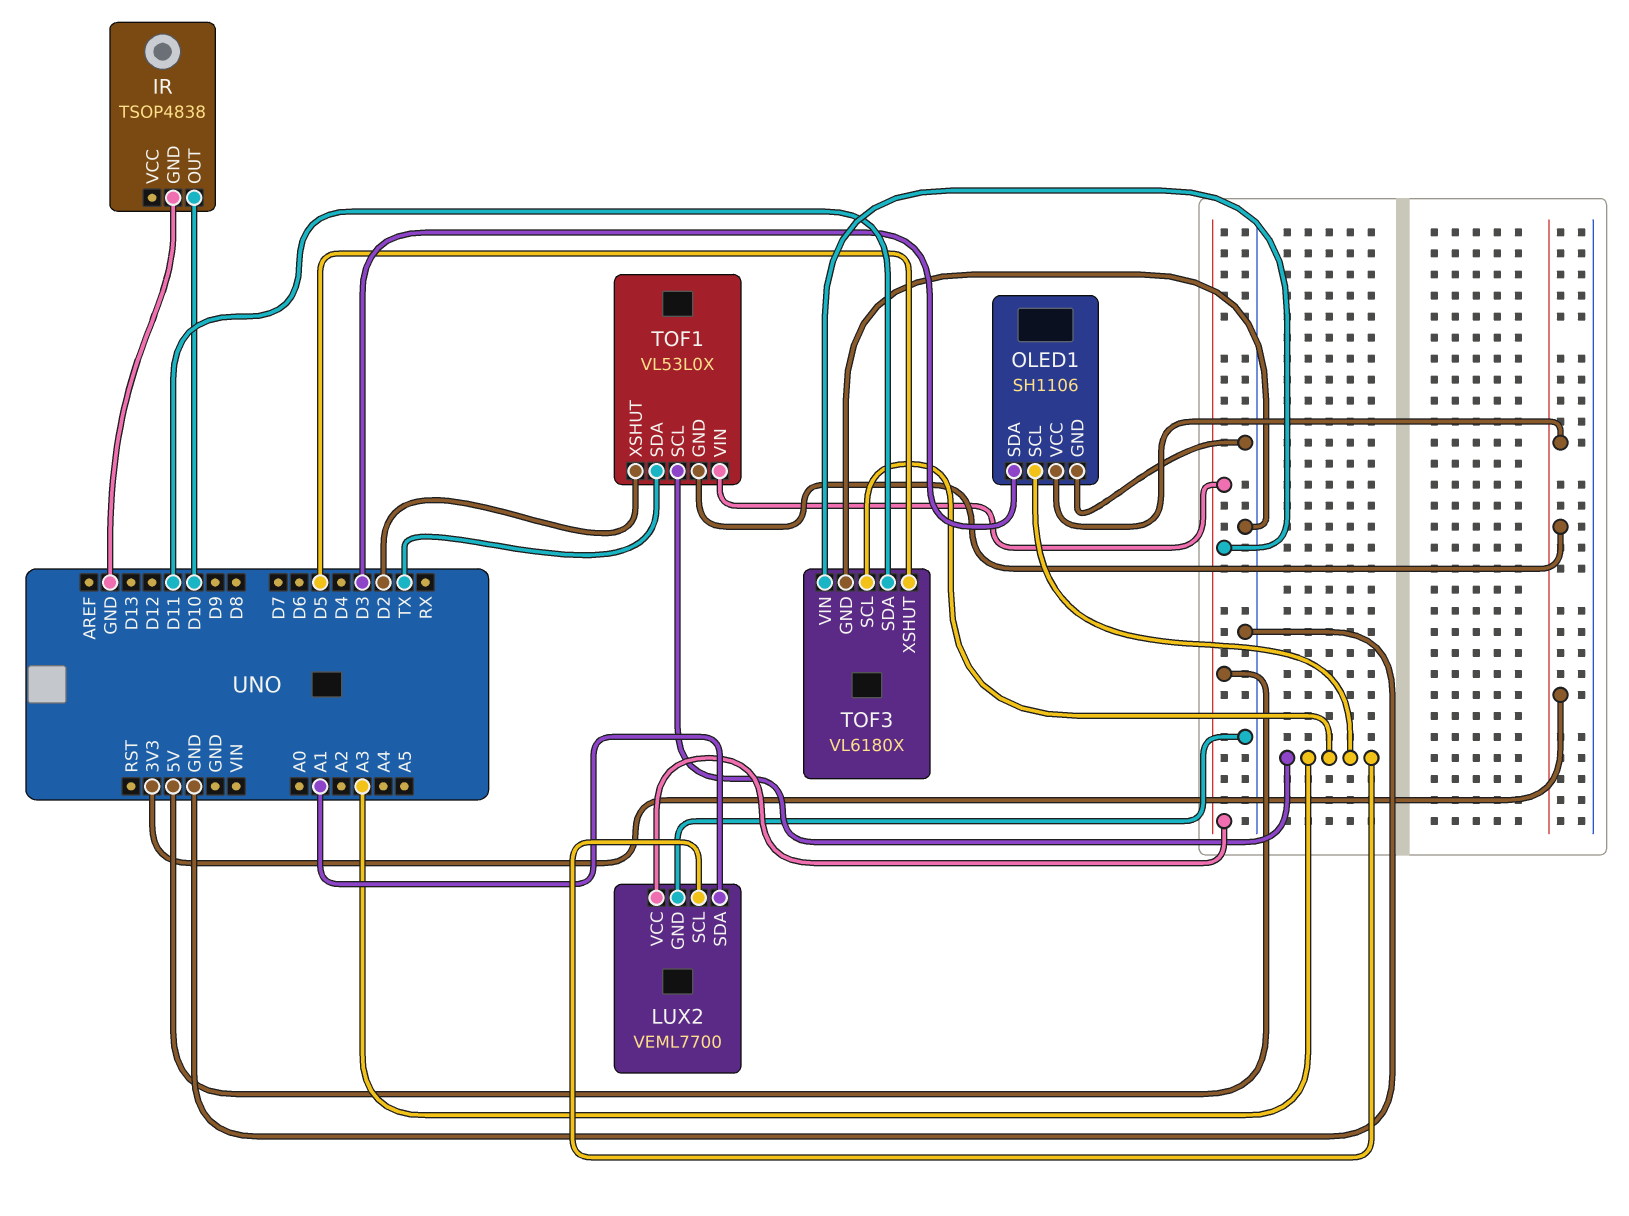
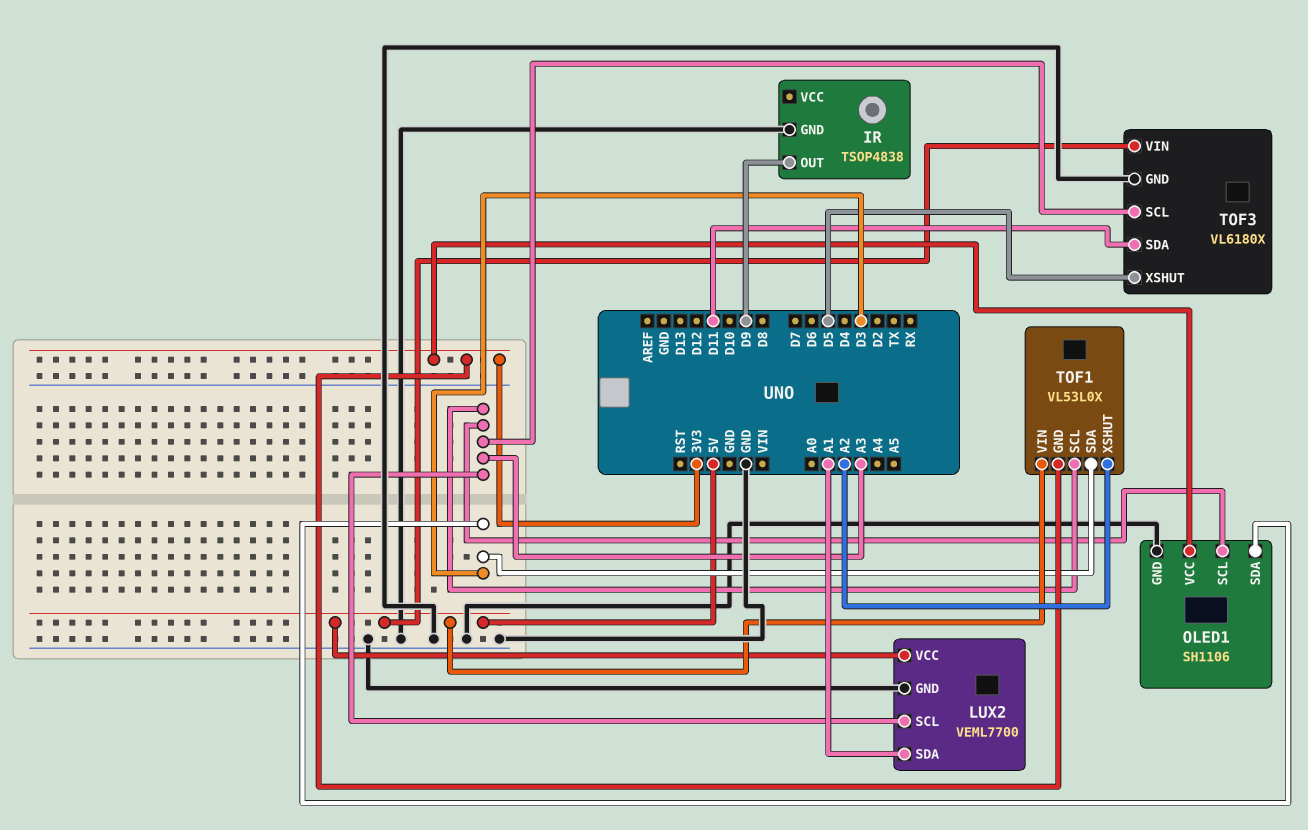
IR pin OUT: D10 -> D9
TOF1 pin SDA: TX -> D3
TOF1 pin XSHUT: D2 -> A2

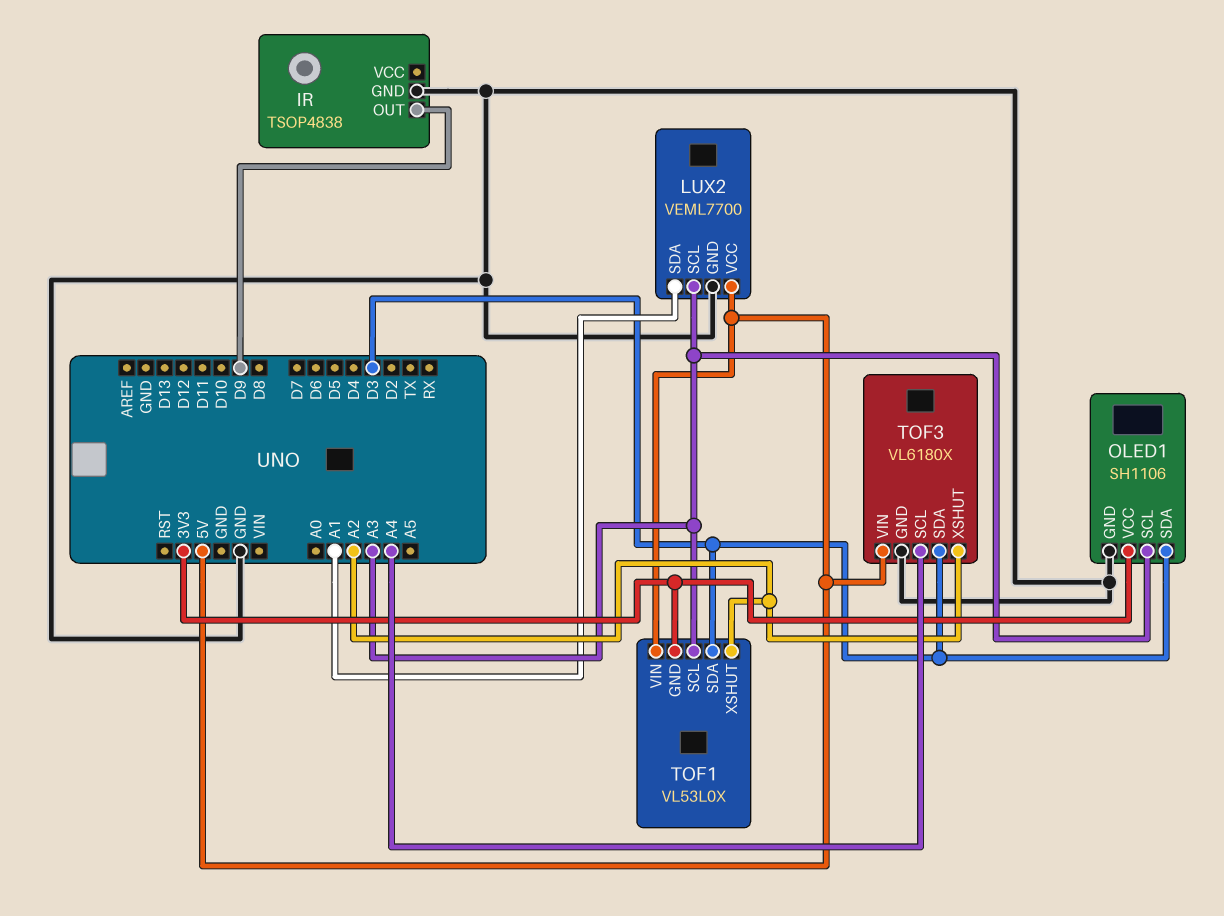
TOF3 pin SCL: A3 -> A4
TOF3 pin SDA: D11 -> D3
TOF3 pin XSHUT: D5 -> A2

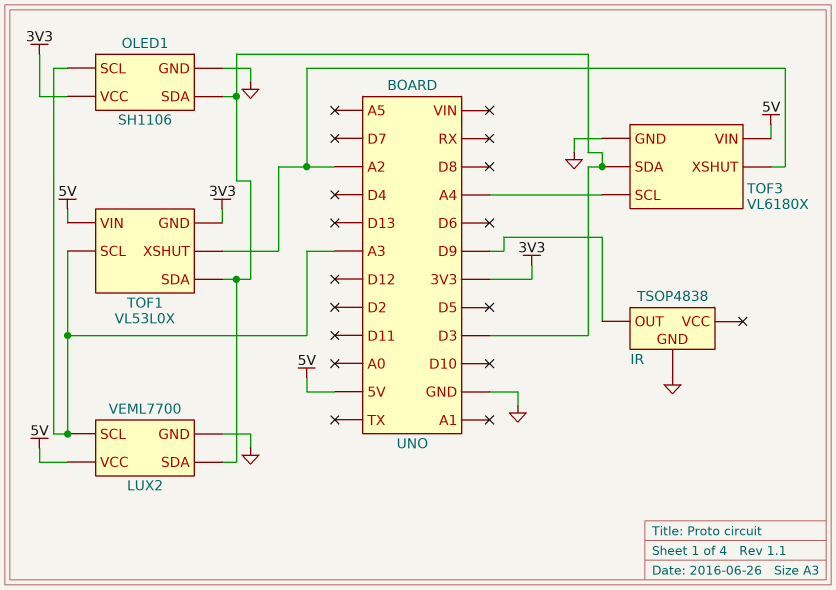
LUX2 pin SDA: A1 -> D3

